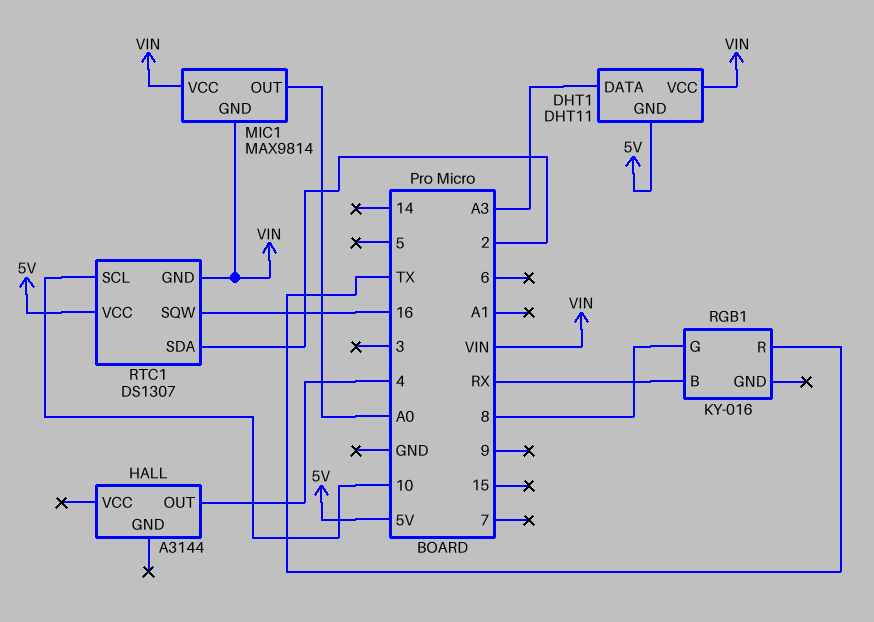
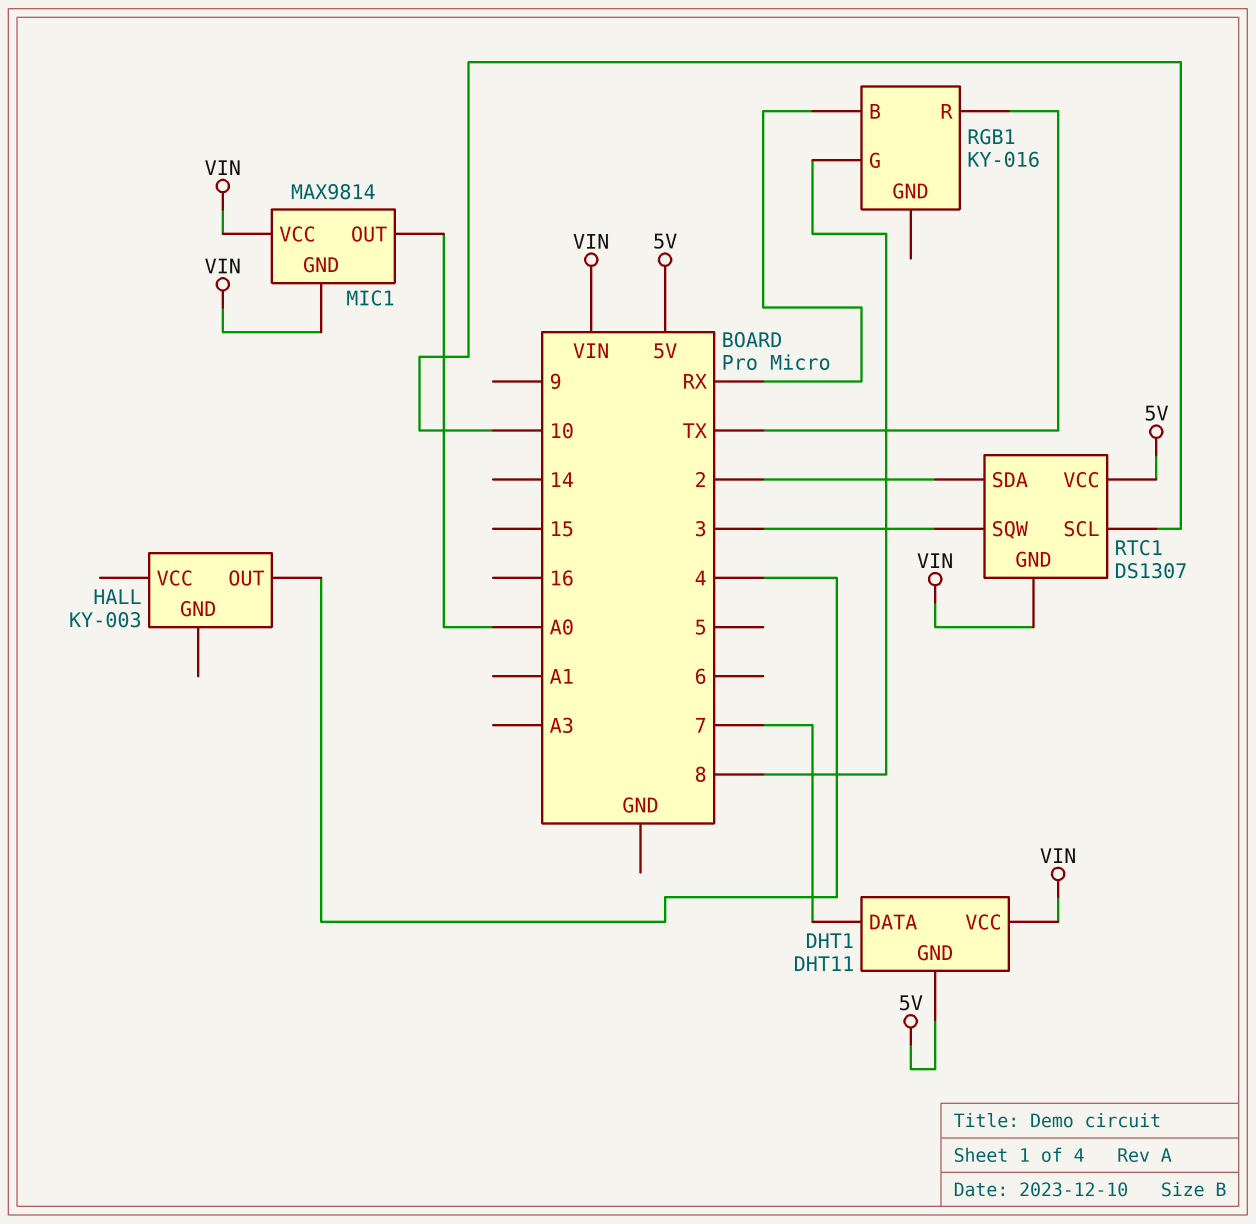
DHT1 pin DATA: A3 -> 7
HALL: A3144 -> KY-003
RTC1 pin SQW: 16 -> 3

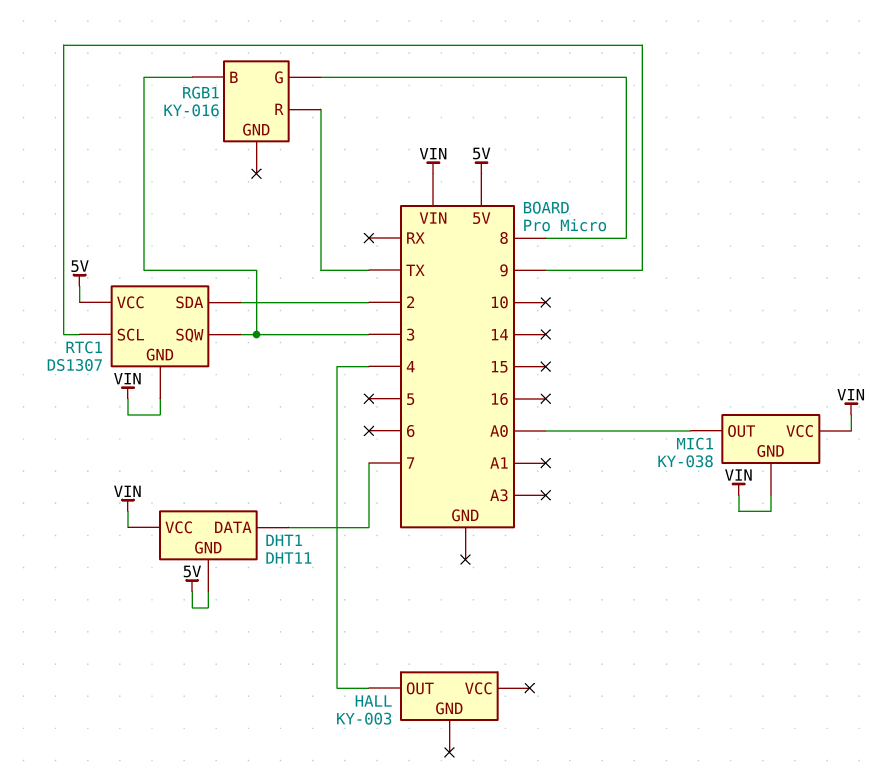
MIC1: MAX9814 -> KY-038
RGB1 pin B: RX -> 3
RTC1 pin SCL: 10 -> 9

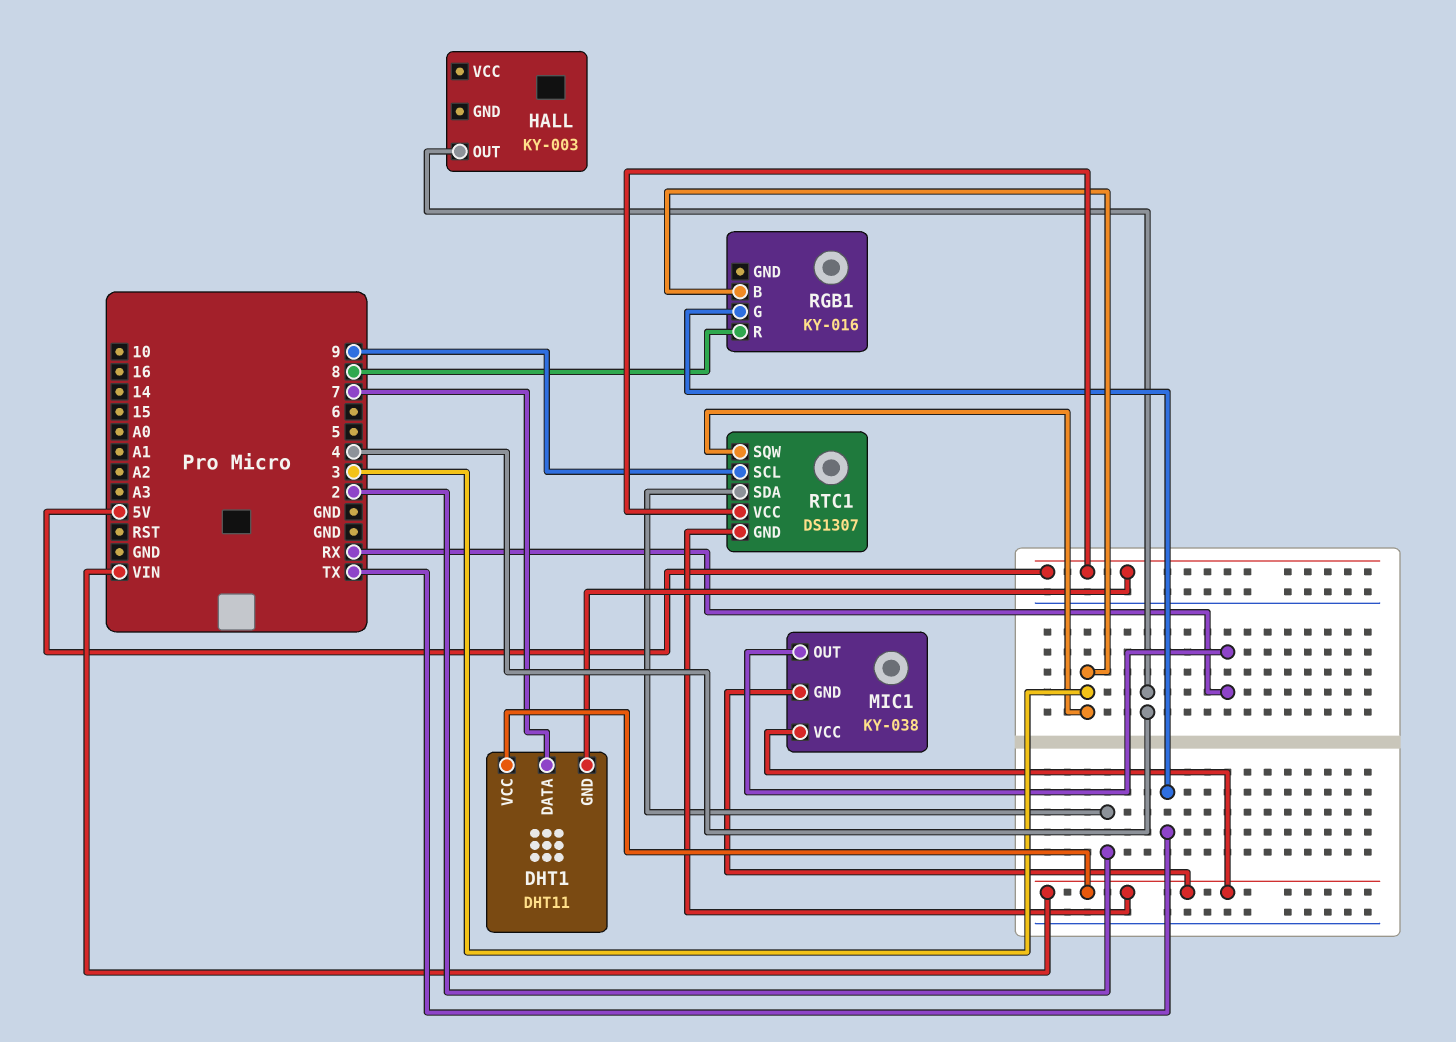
MIC1 pin OUT: A0 -> RX
RGB1 pin G: 8 -> TX
RGB1 pin R: TX -> 8

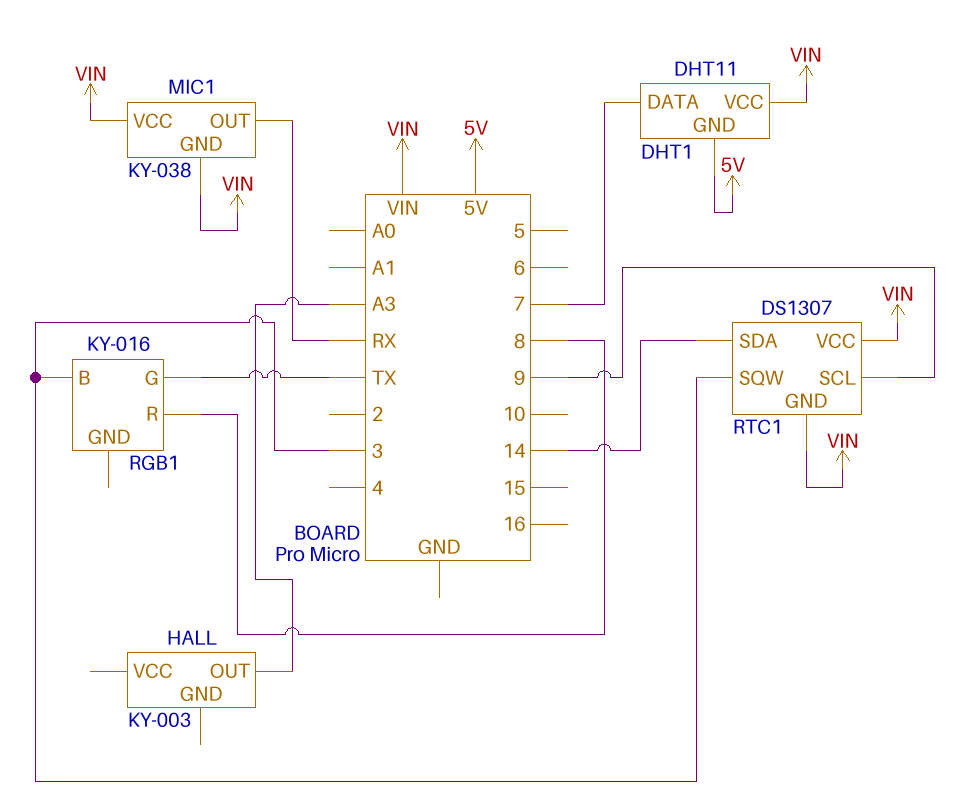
HALL pin OUT: 4 -> A3
RTC1 pin SDA: 2 -> 14
RTC1 pin VCC: 5V -> VIN

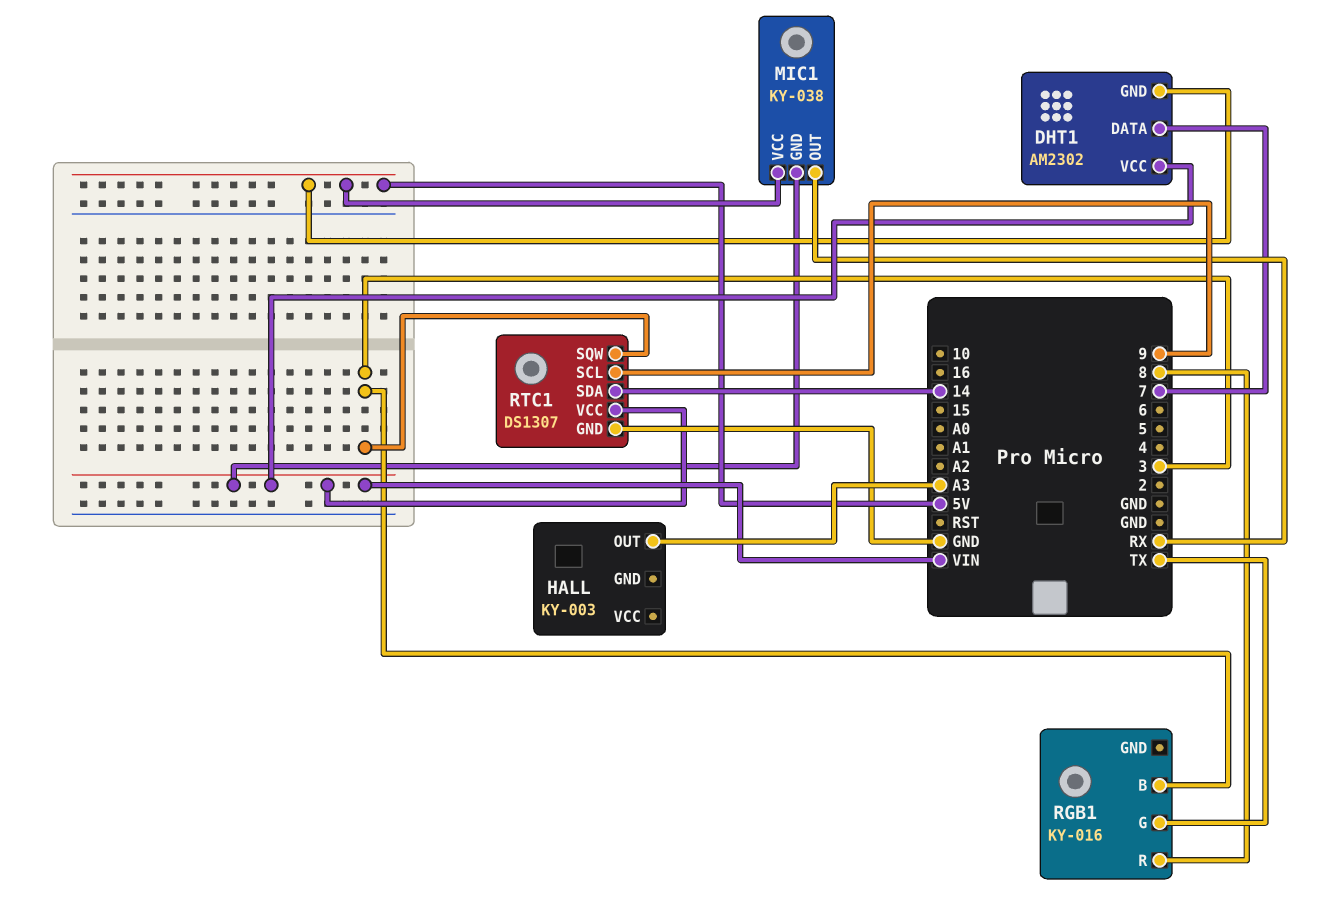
DHT1: DHT11 -> AM2302
MIC1 pin VCC: VIN -> 5V
RTC1 pin GND: VIN -> GND

